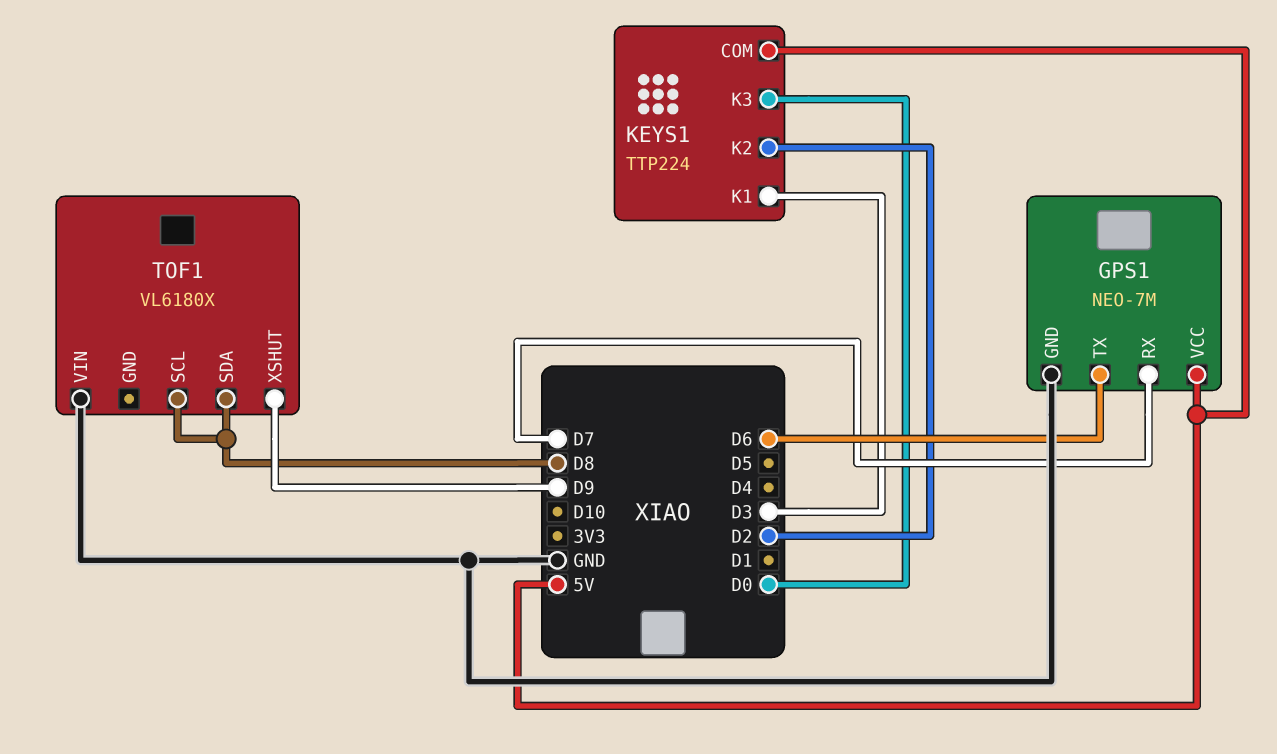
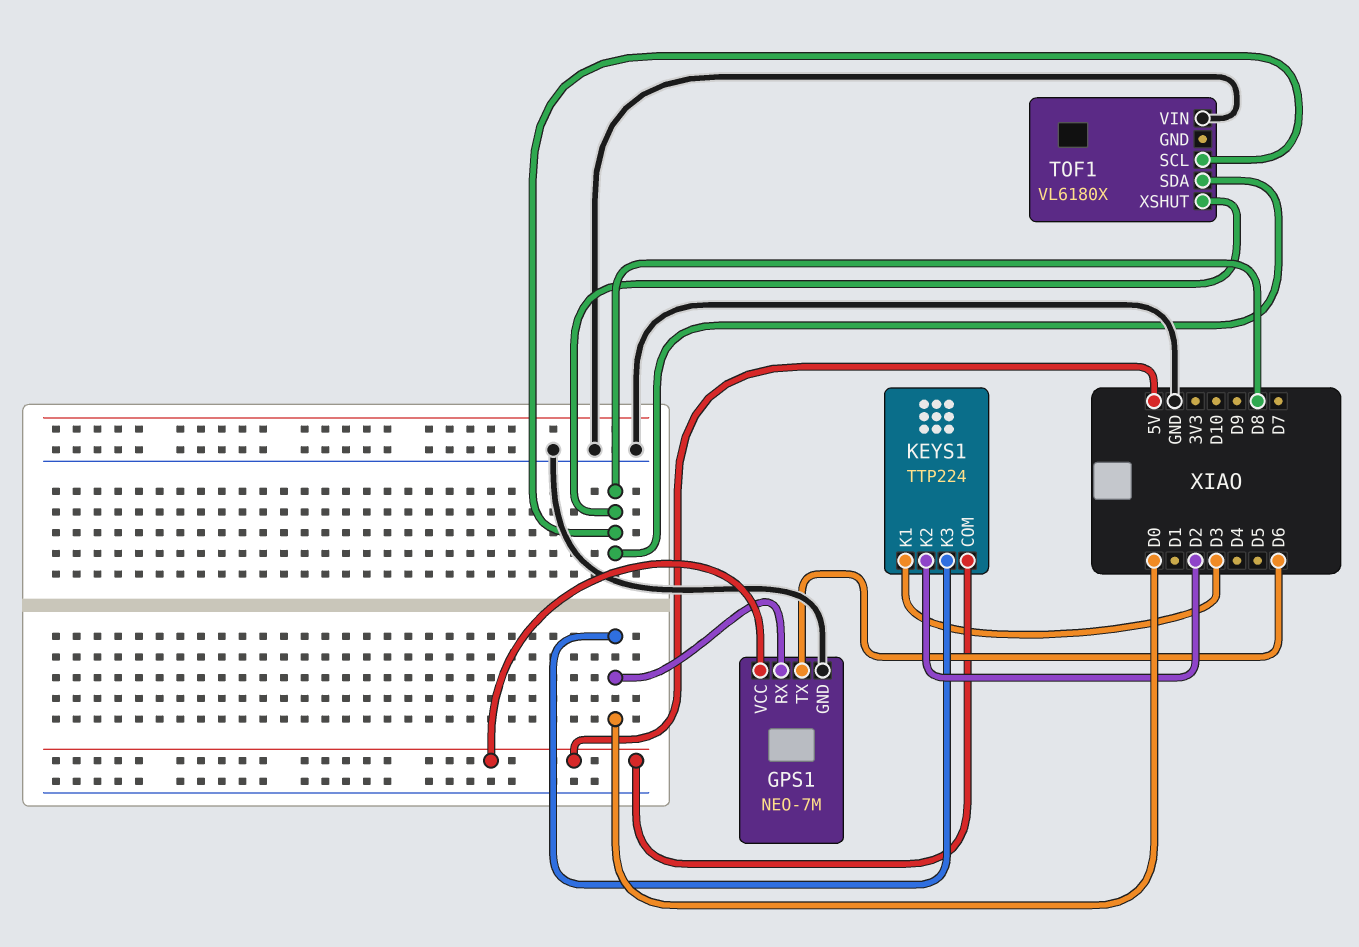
GPS1 pin RX: D7 -> D0
TOF1 pin XSHUT: D9 -> D8

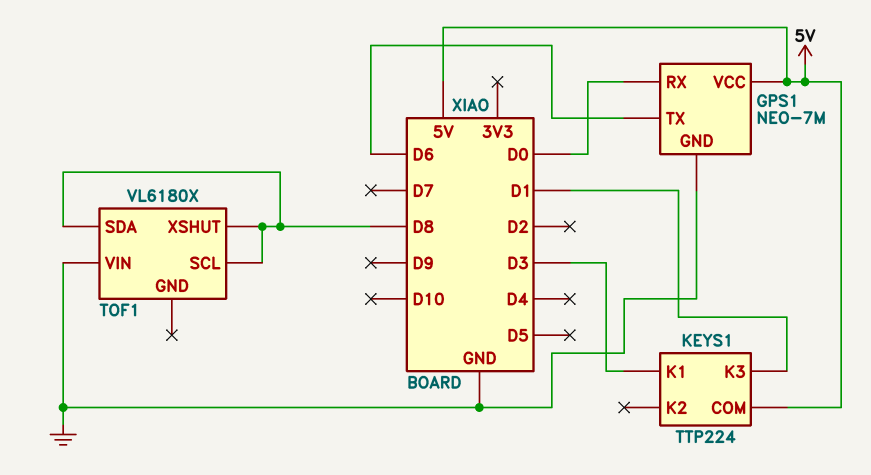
KEYS1 pin K2: D2 -> none
KEYS1 pin K3: D0 -> D1

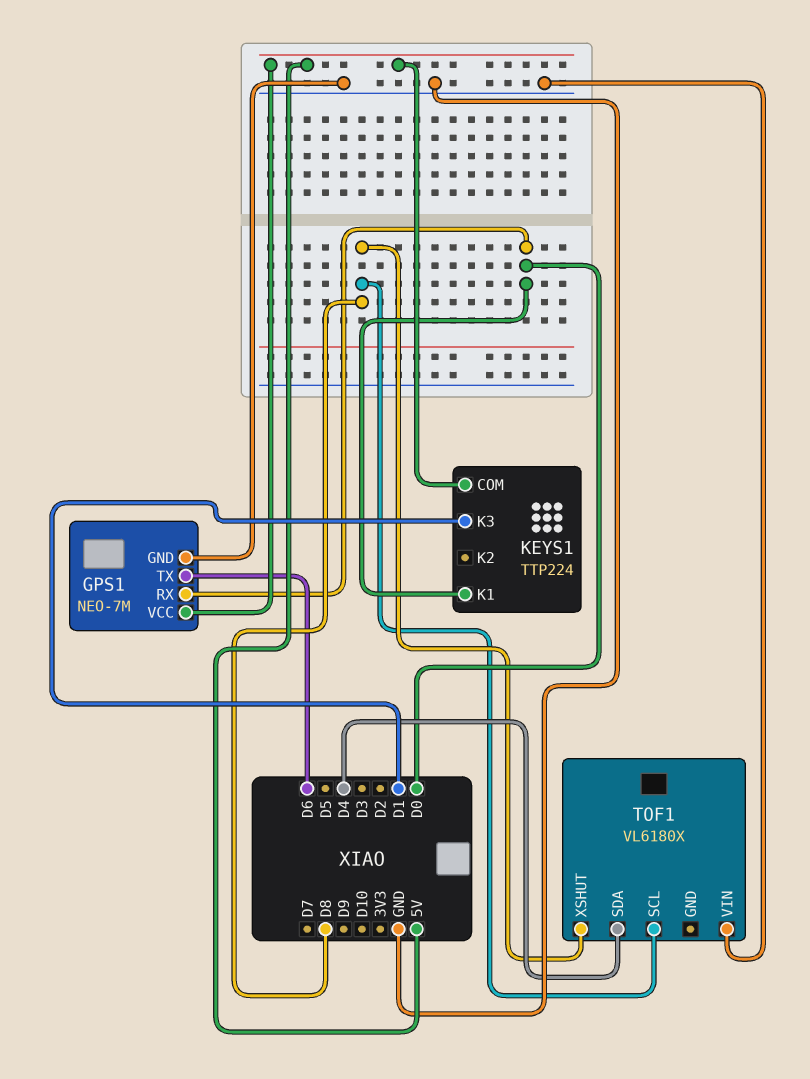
KEYS1 pin K1: D3 -> D0
TOF1 pin SDA: D8 -> D4

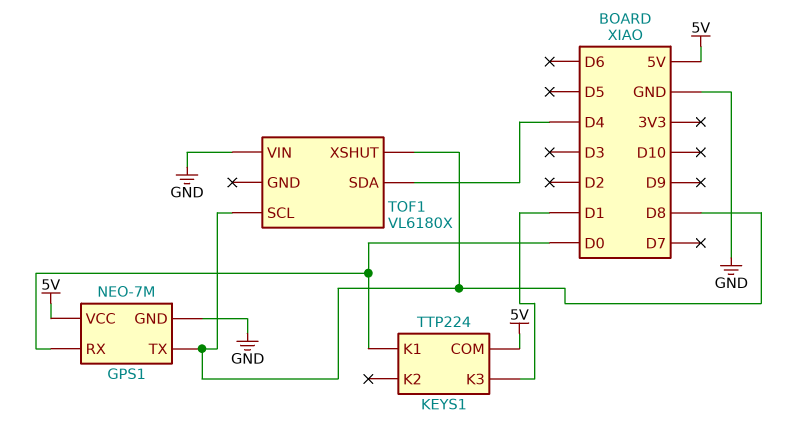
GPS1 pin TX: D6 -> D8

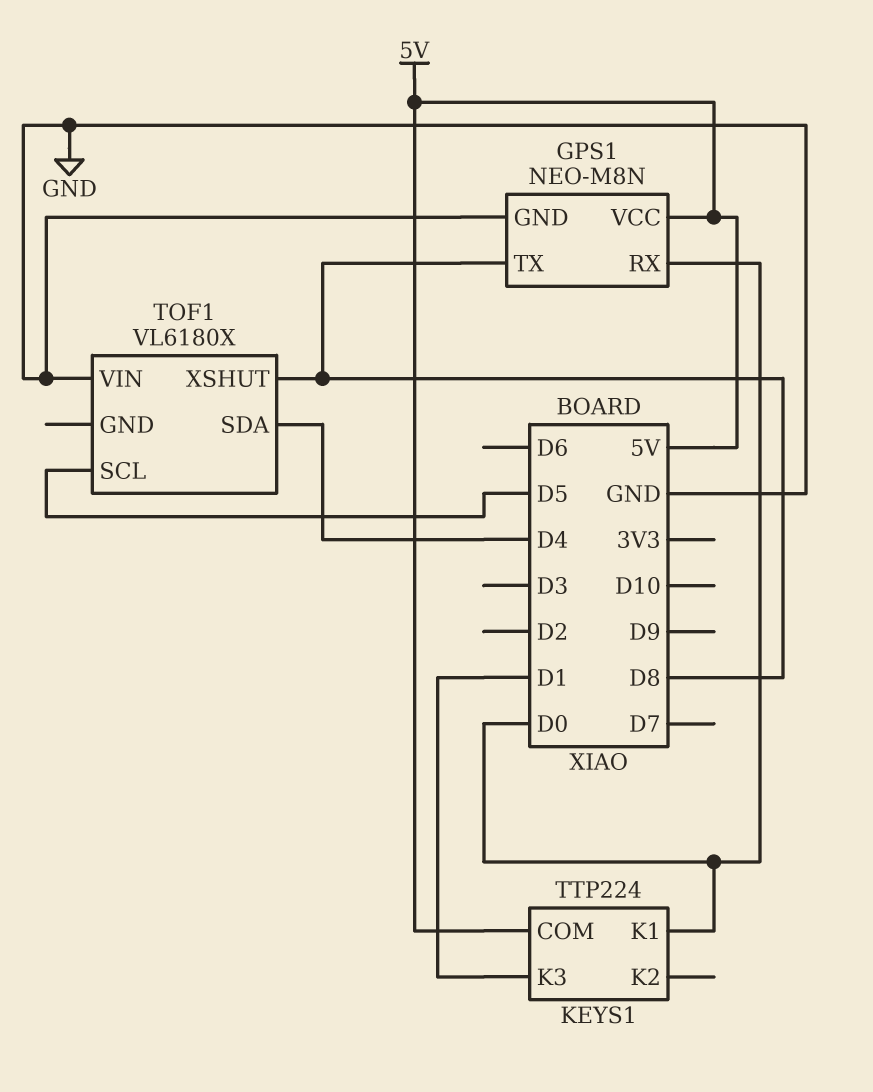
GPS1: NEO-7M -> NEO-M8N
TOF1 pin SCL: D8 -> D5

